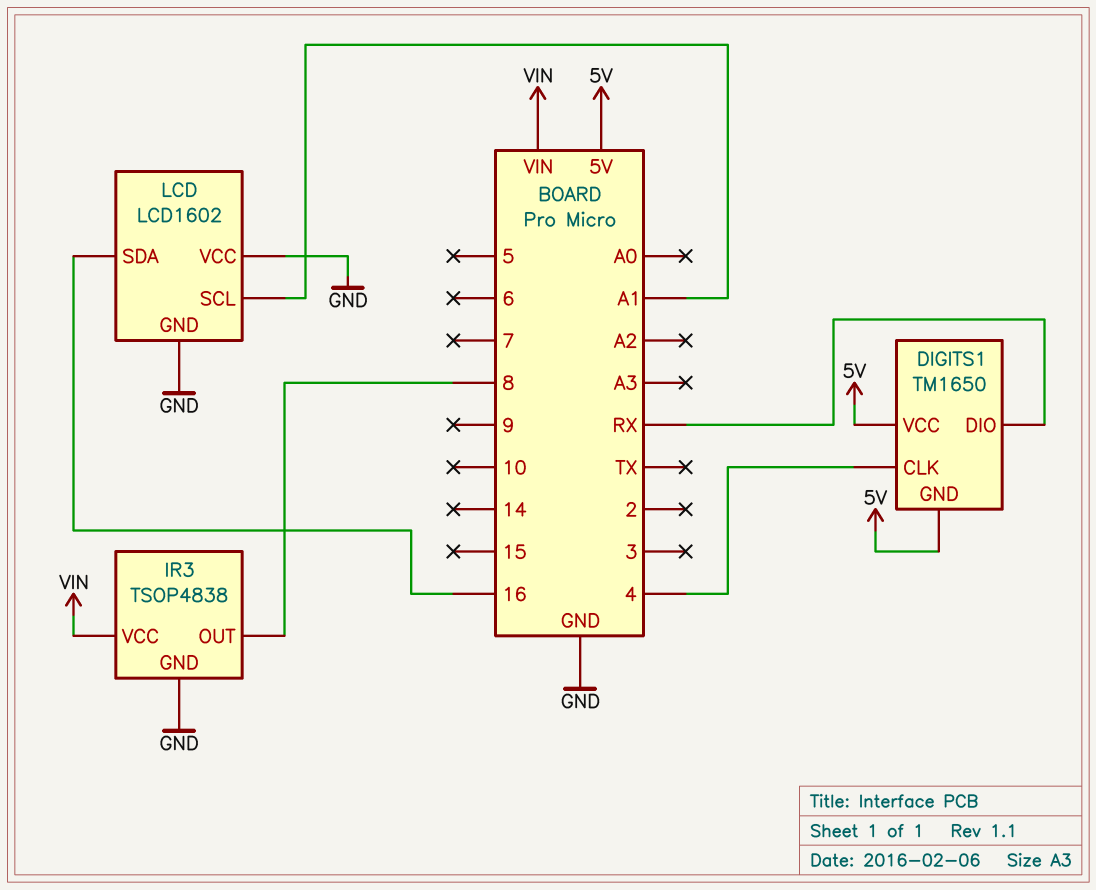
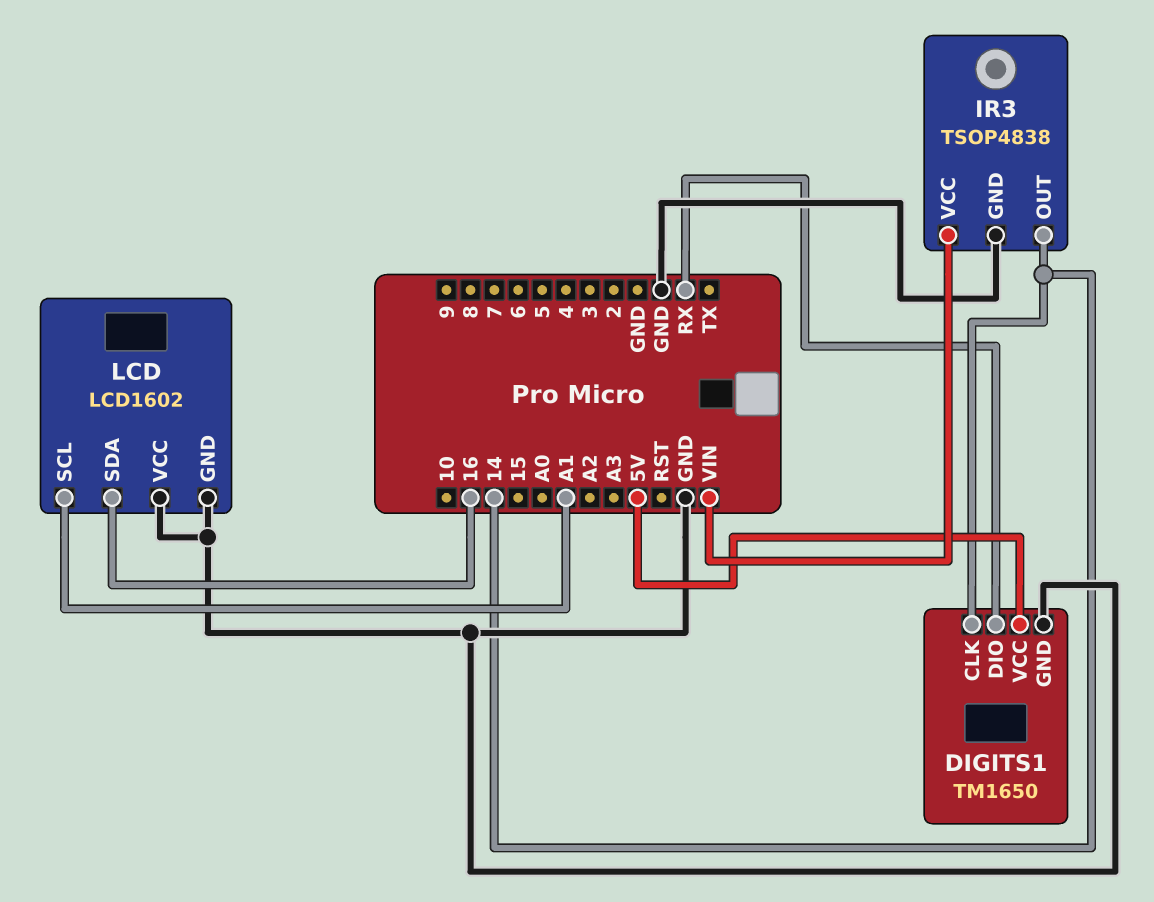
DIGITS1 pin CLK: 4 -> 14
DIGITS1 pin GND: 5V -> GND
IR3 pin OUT: 8 -> 14

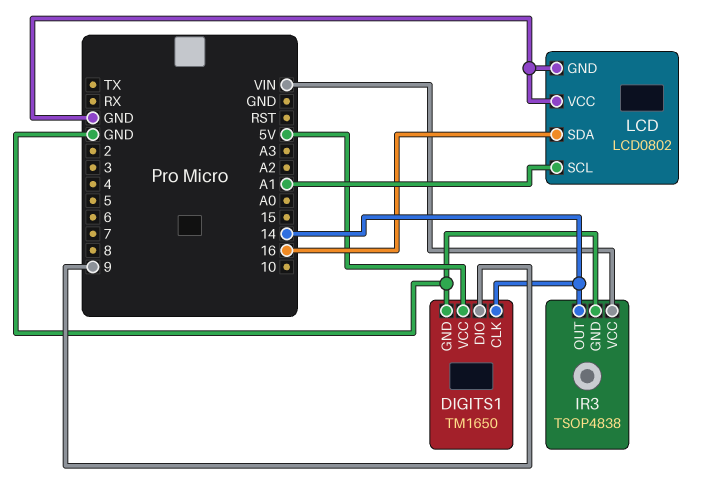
DIGITS1 pin DIO: RX -> 9
LCD: LCD1602 -> LCD0802

